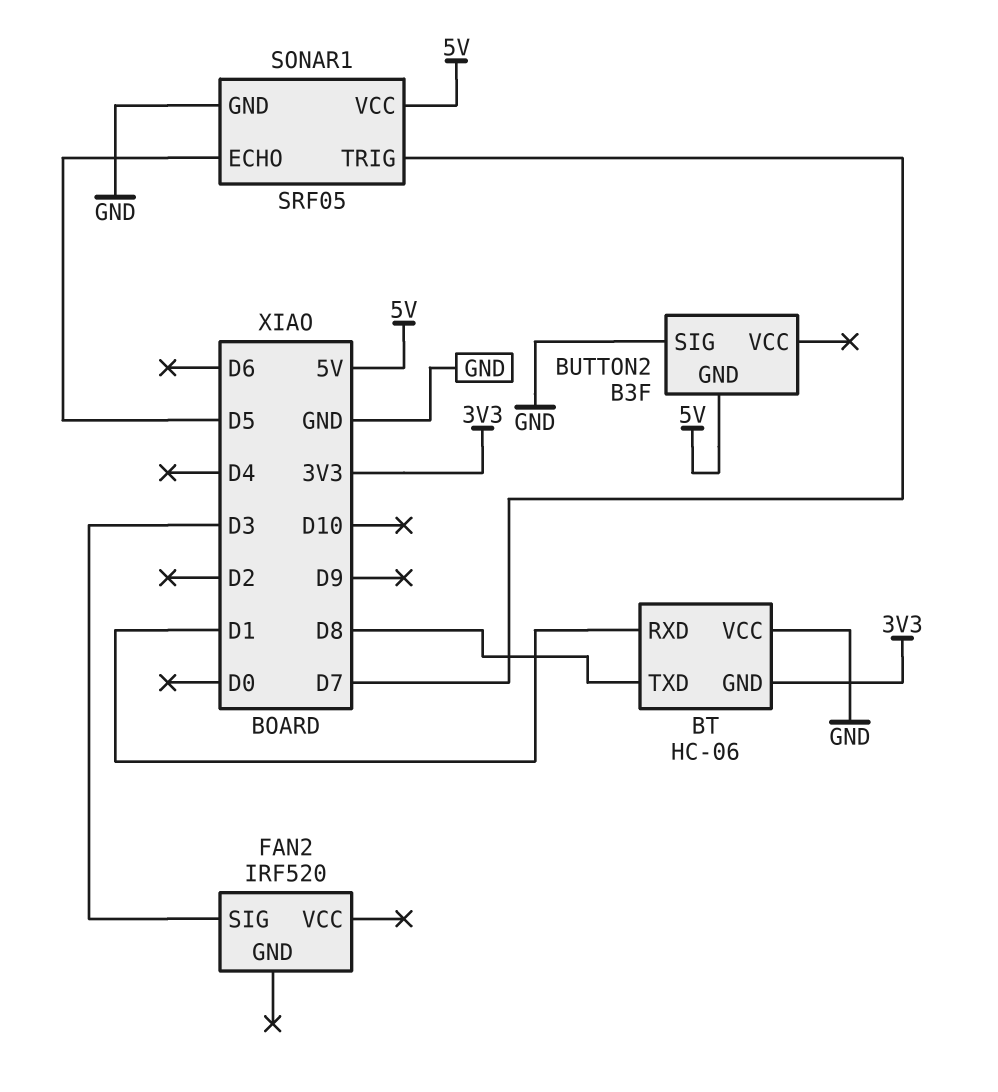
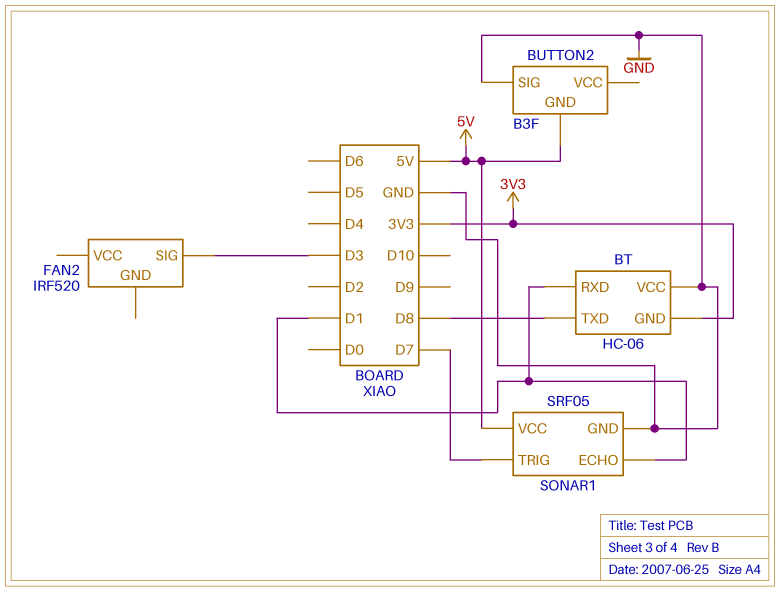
SONAR1 pin ECHO: D5 -> D1

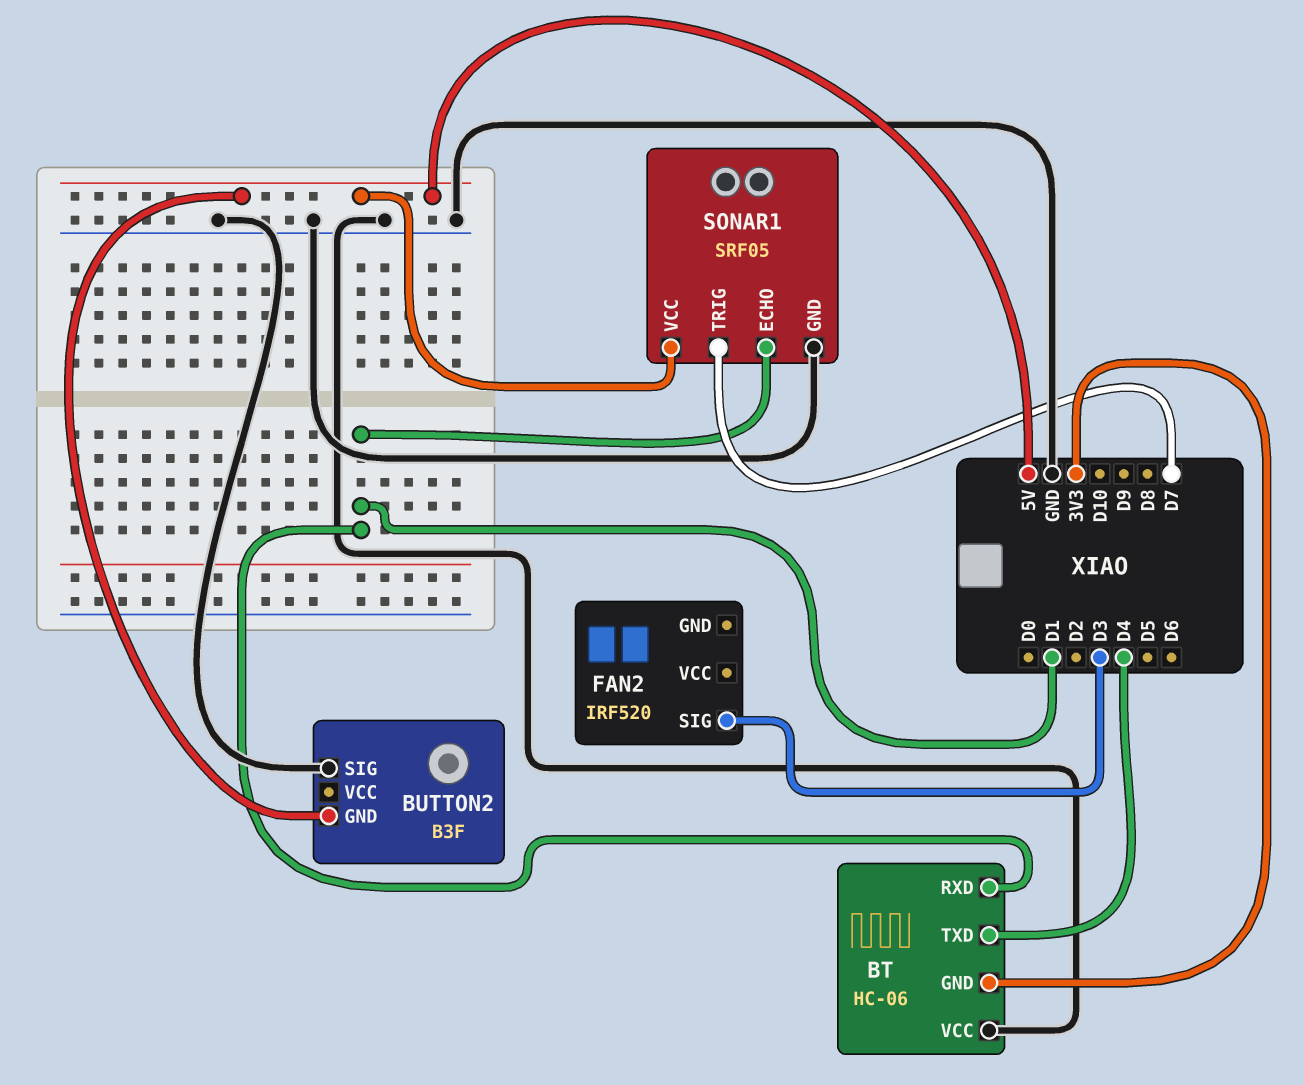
BT pin TXD: D8 -> D4

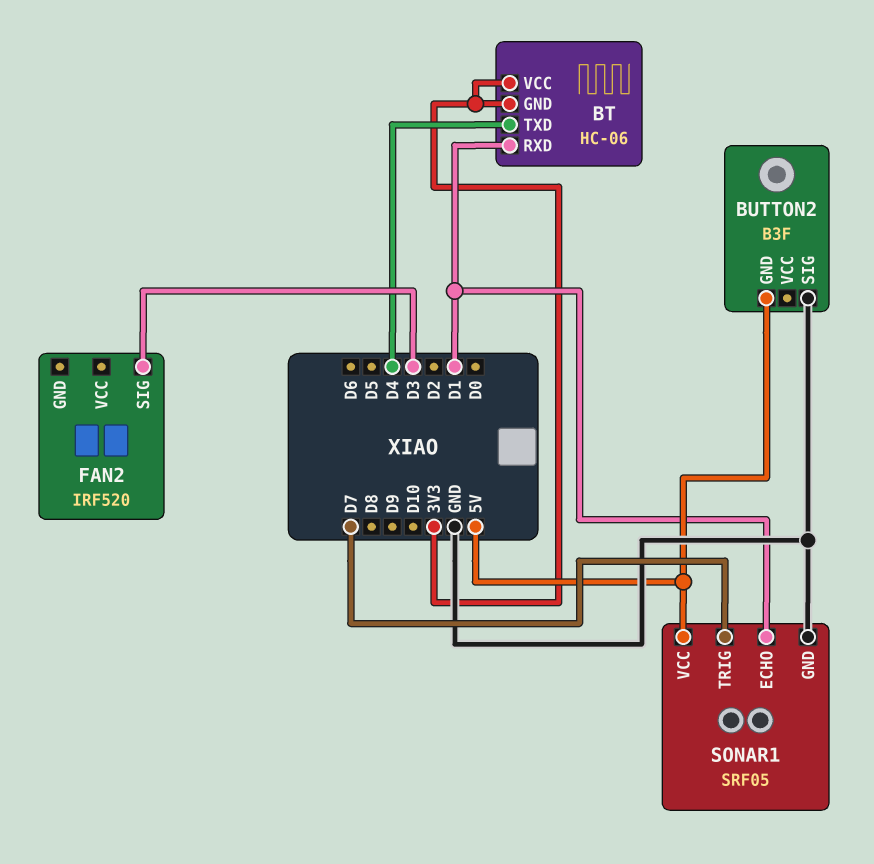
BT pin VCC: GND -> 3V3

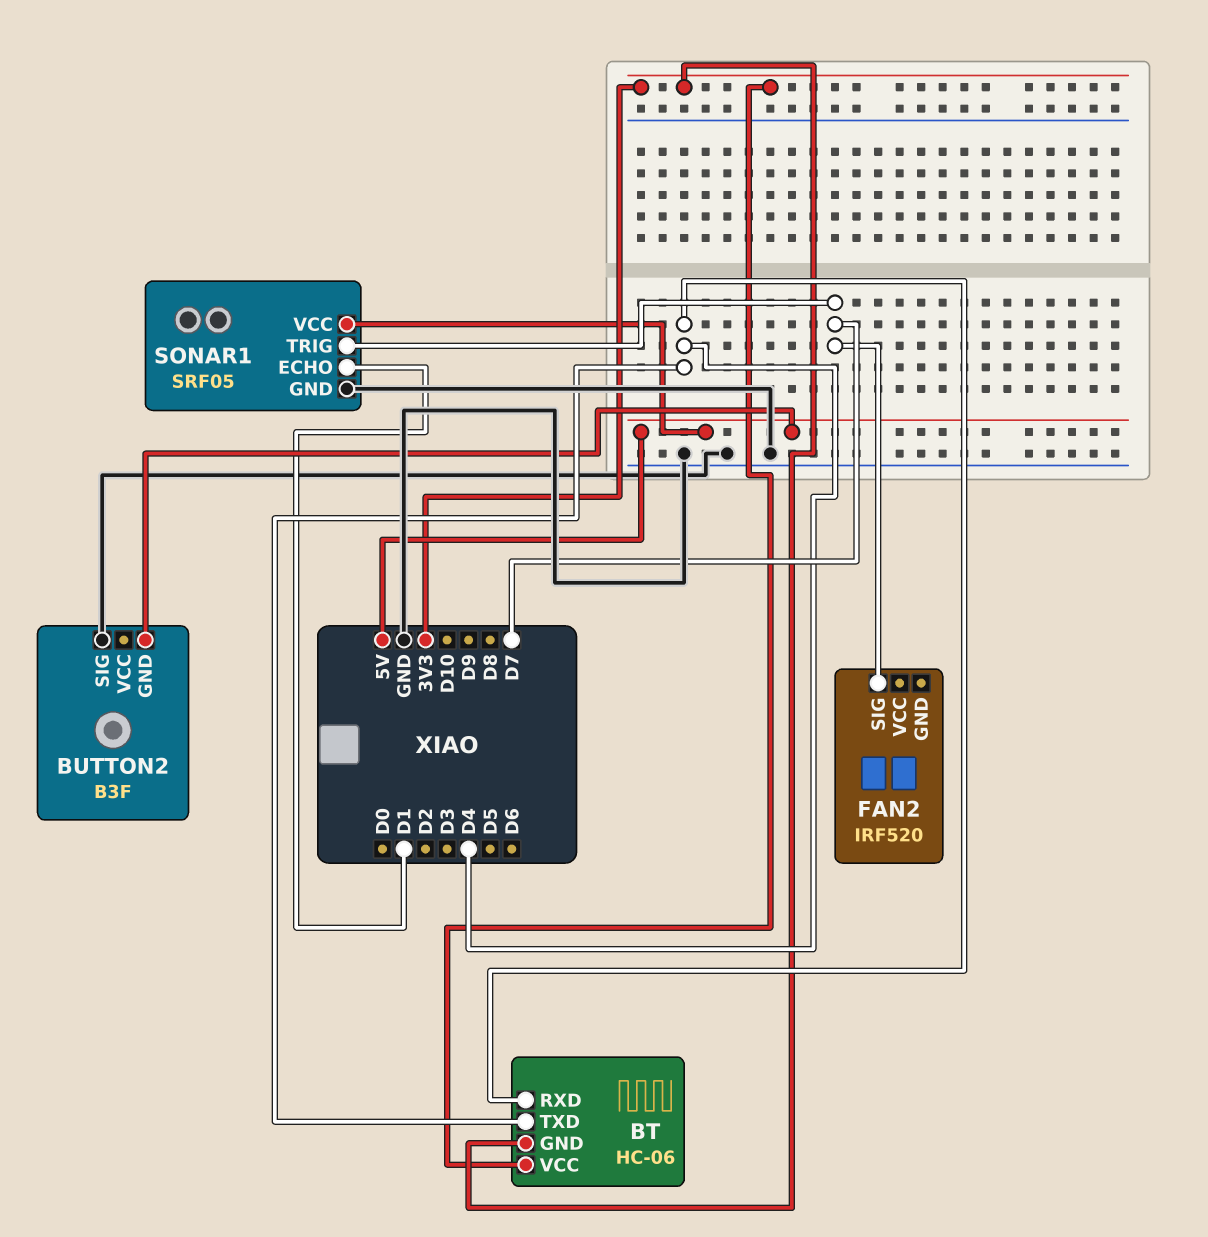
BT pin RXD: D1 -> D4
FAN2 pin SIG: D3 -> D7

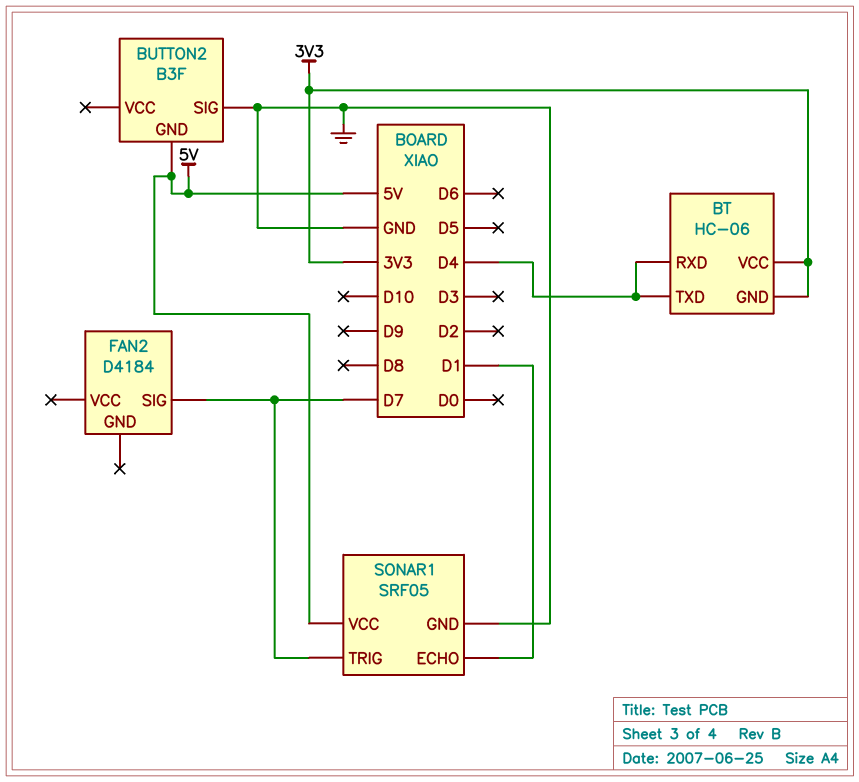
FAN2: IRF520 -> D4184

